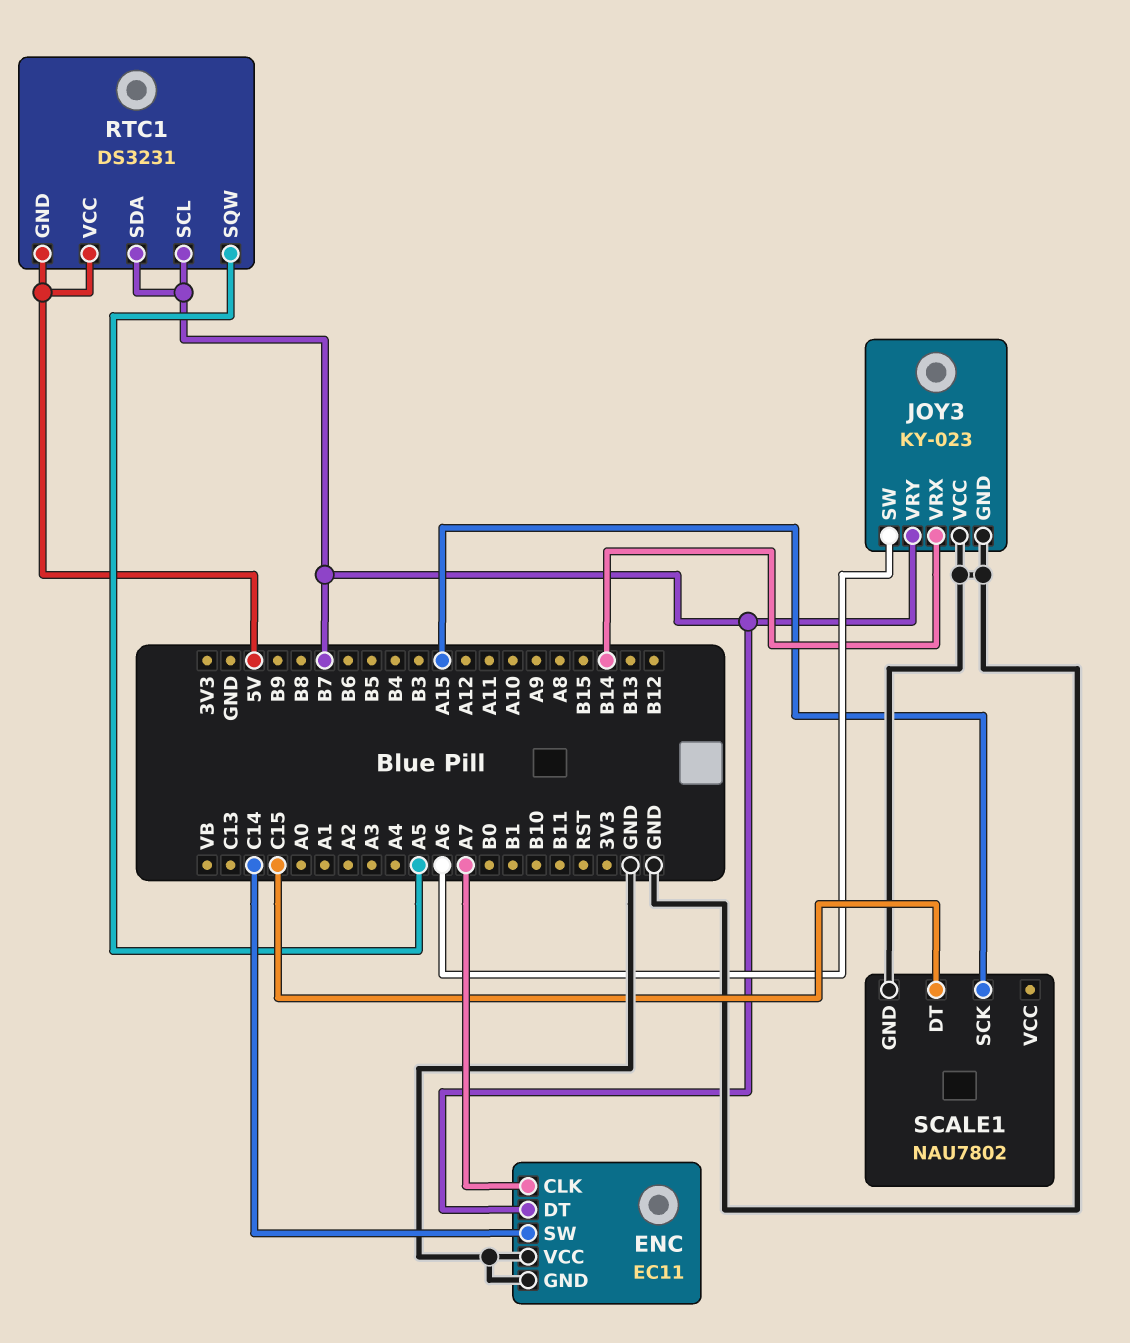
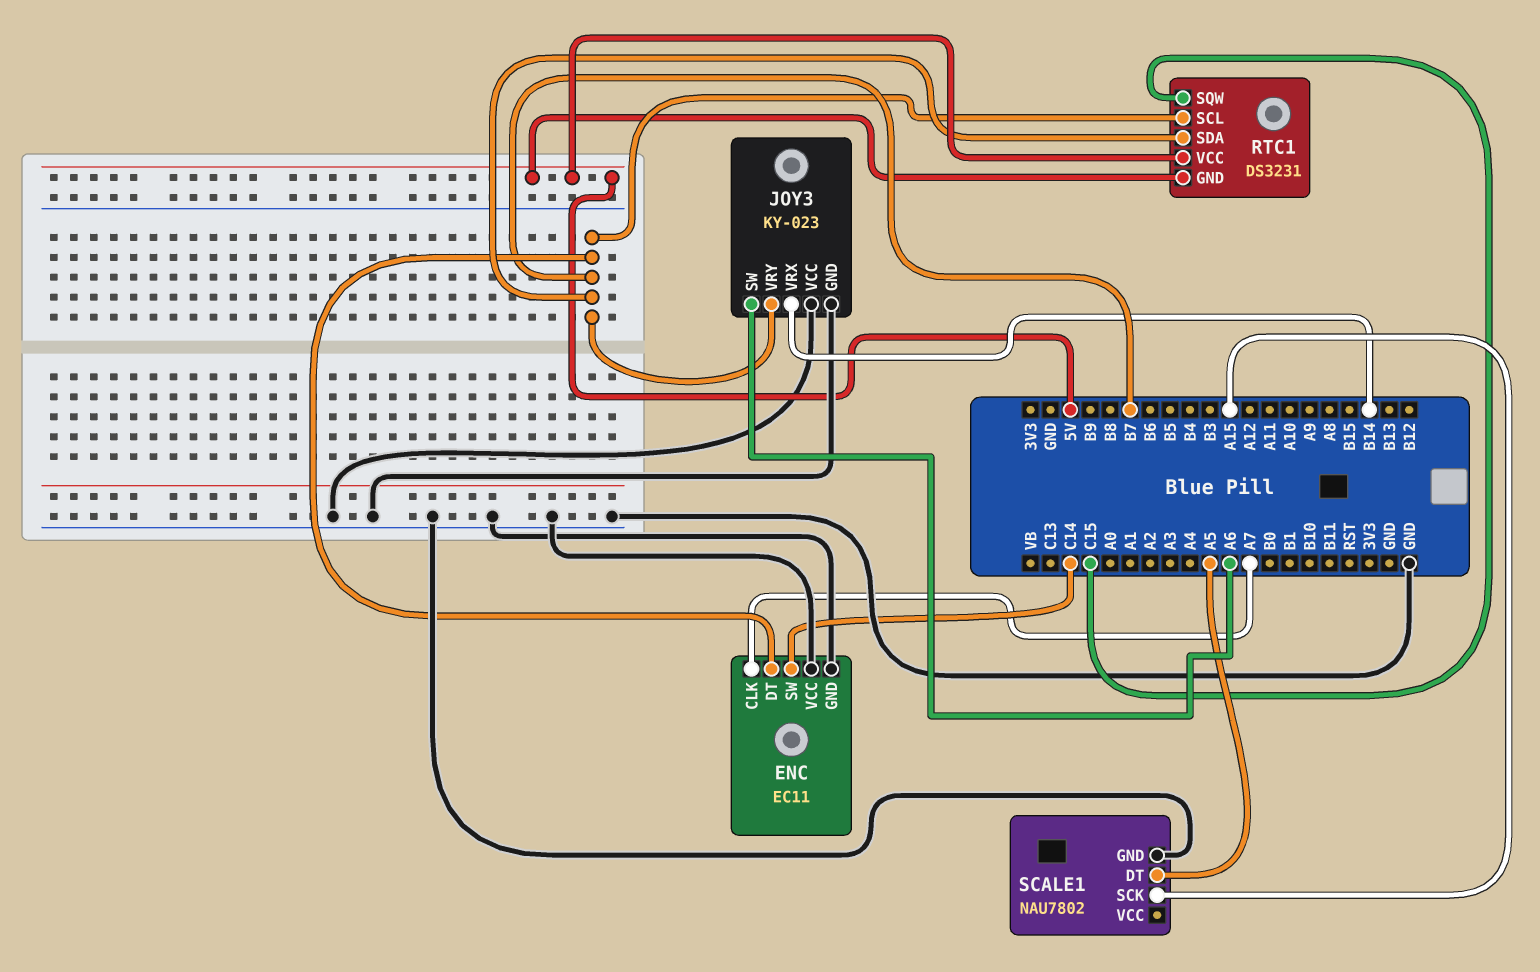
RTC1 pin SQW: A5 -> C15
SCALE1 pin DT: C15 -> A5

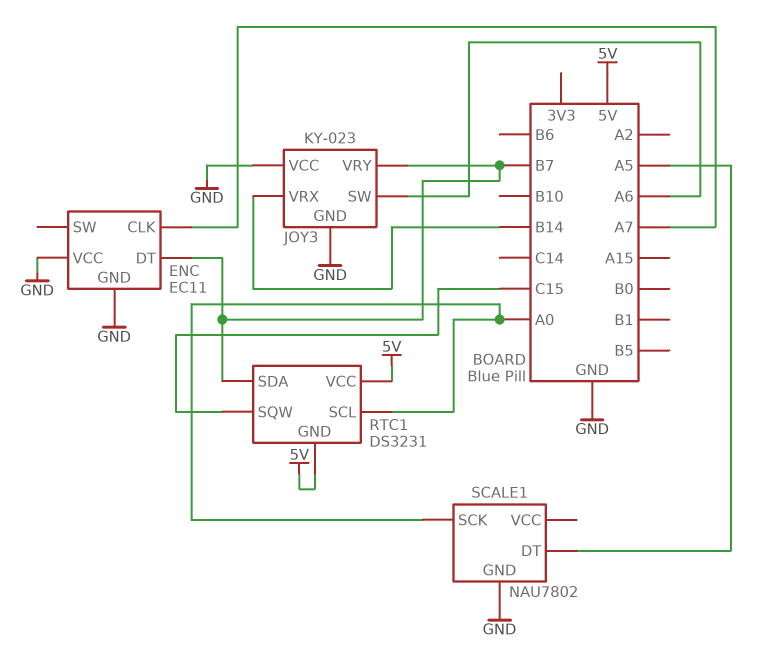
ENC pin SW: C14 -> none
RTC1 pin SCL: B7 -> A0
SCALE1 pin SCK: A15 -> A0

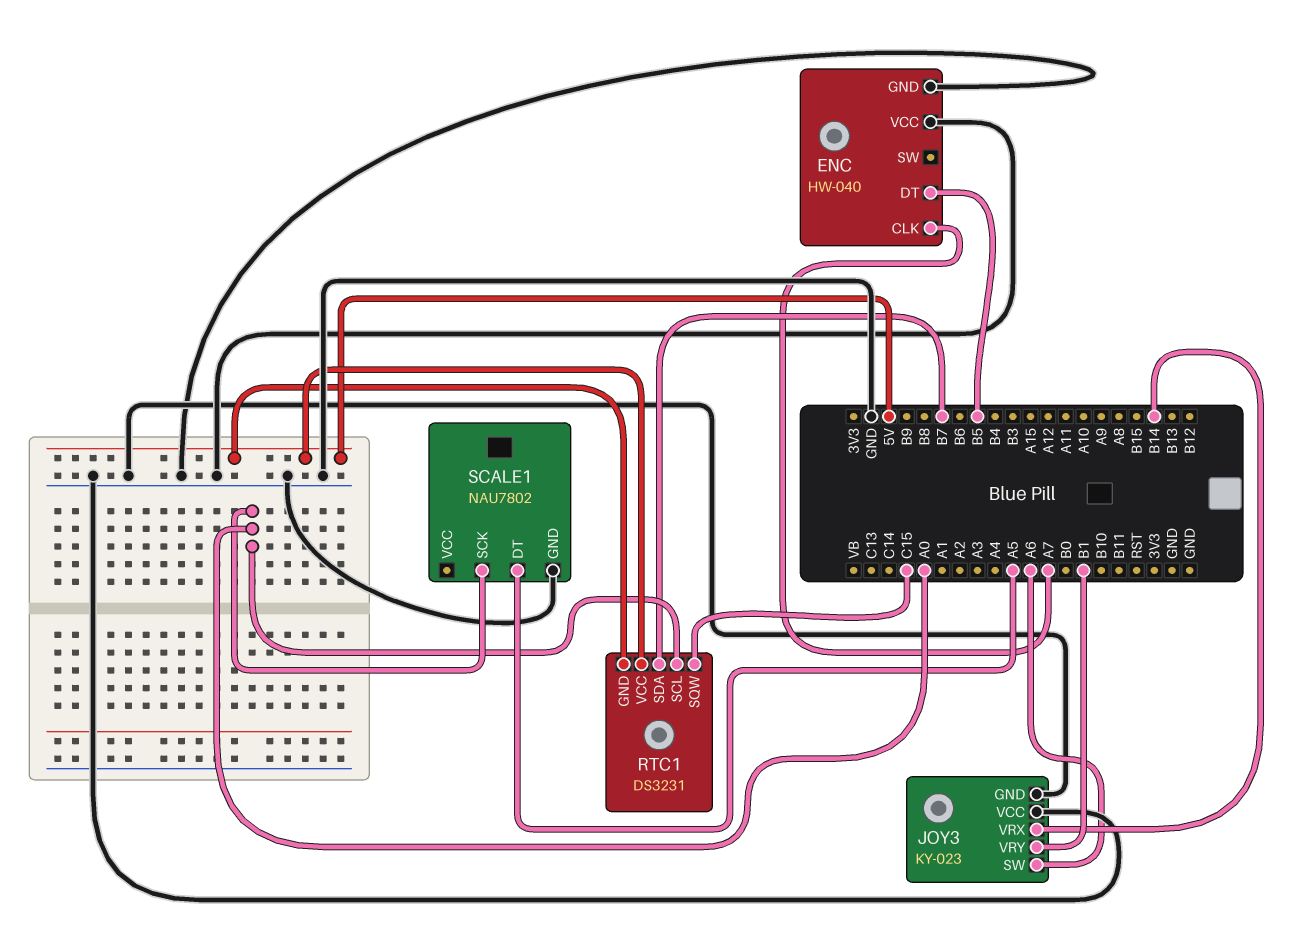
ENC: EC11 -> HW-040
ENC pin DT: B7 -> B5
JOY3 pin VRY: B7 -> B1

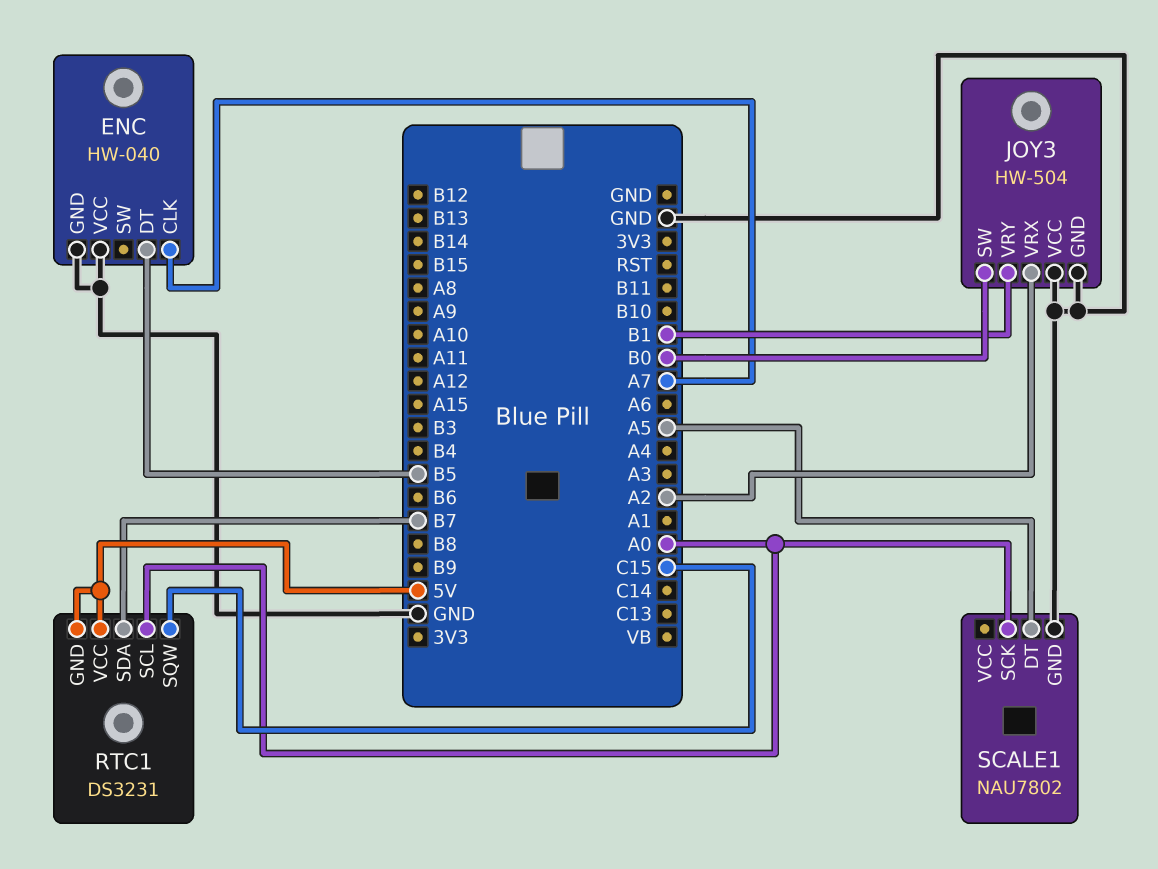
JOY3: KY-023 -> HW-504
JOY3 pin SW: A6 -> B0
JOY3 pin VRX: B14 -> A2

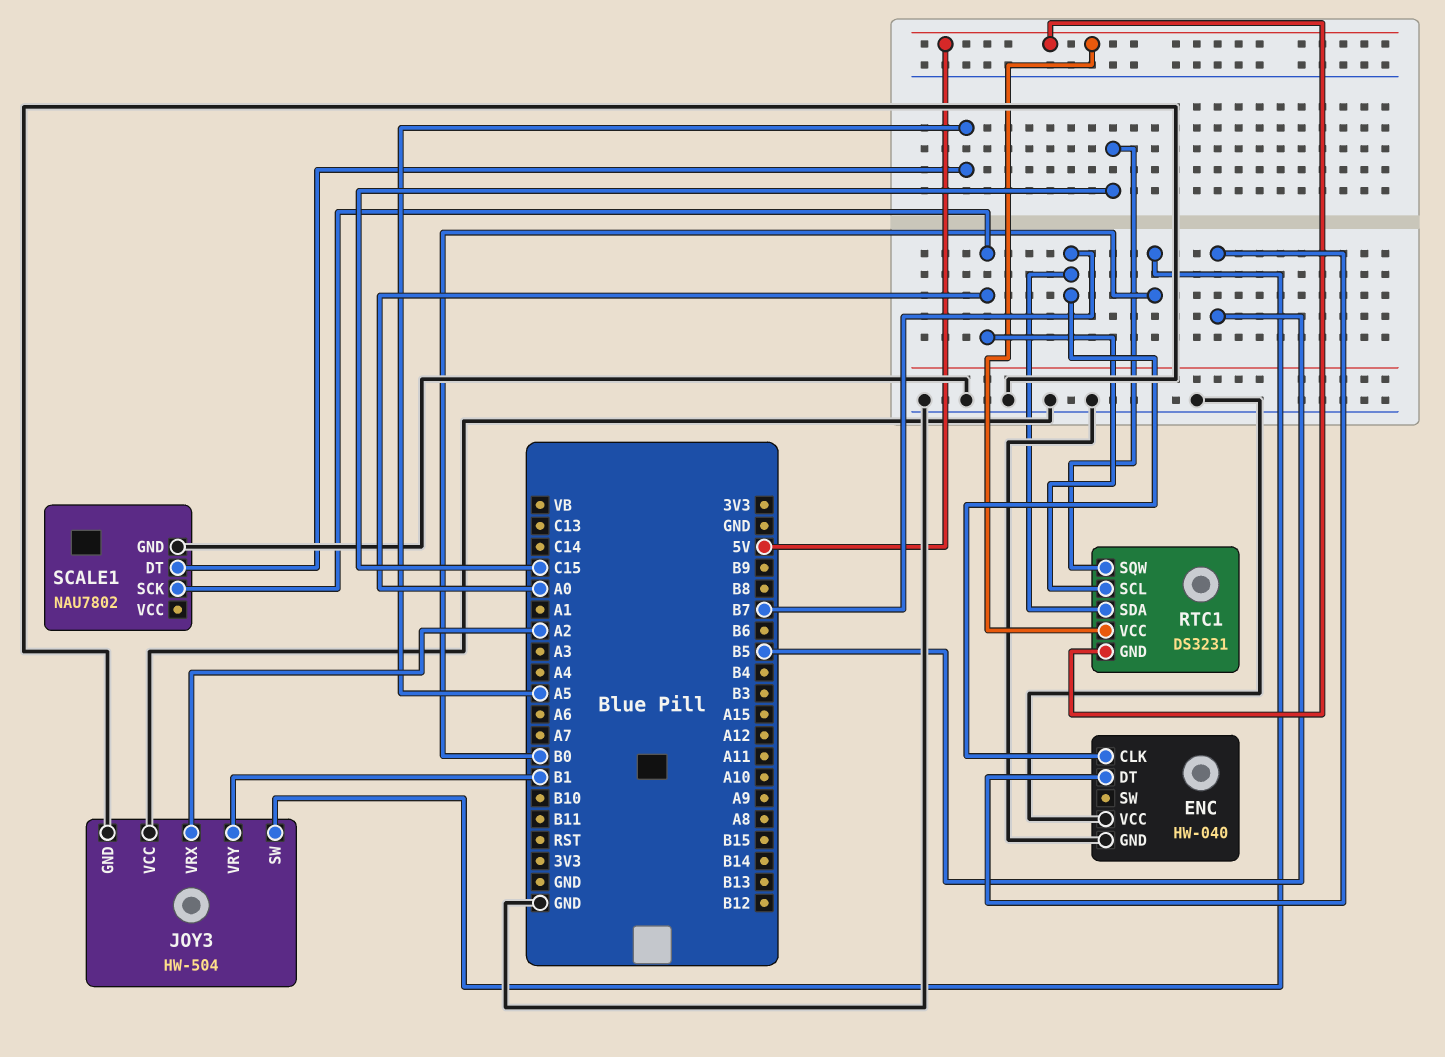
ENC pin CLK: A7 -> B7

